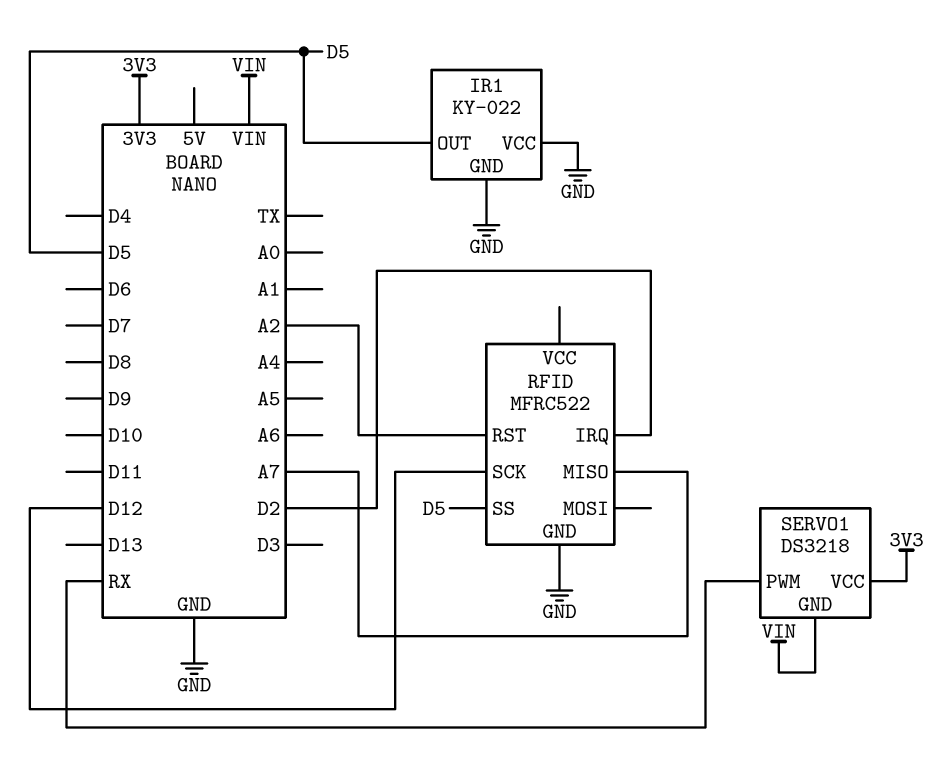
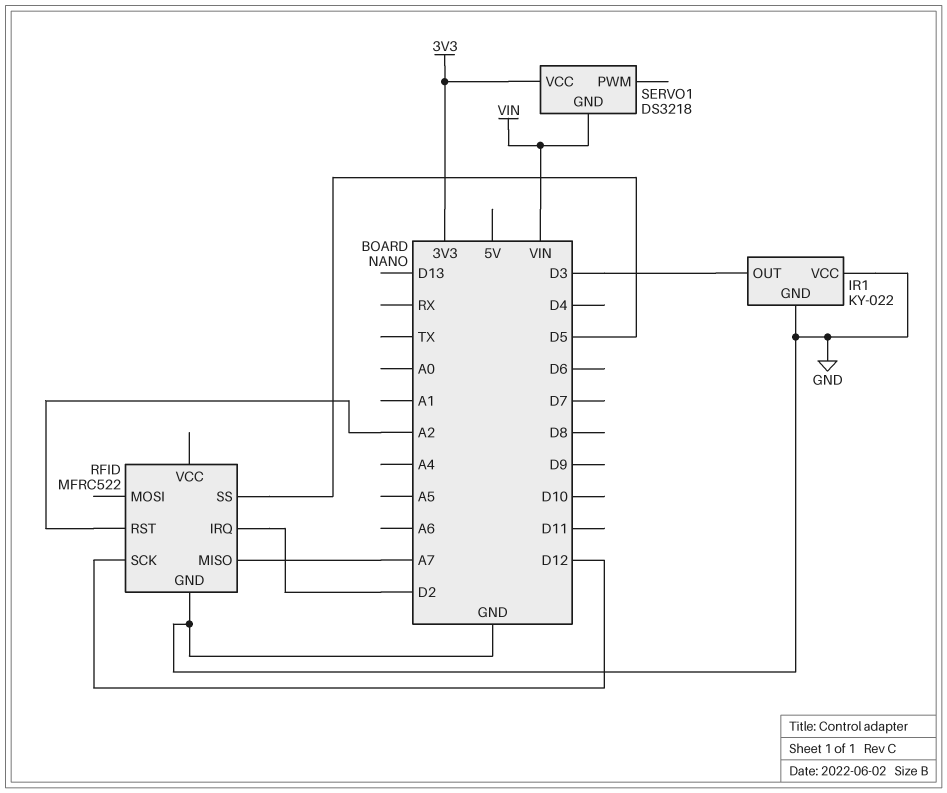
IR1 pin OUT: D5 -> D3
SERVO1 pin PWM: RX -> none

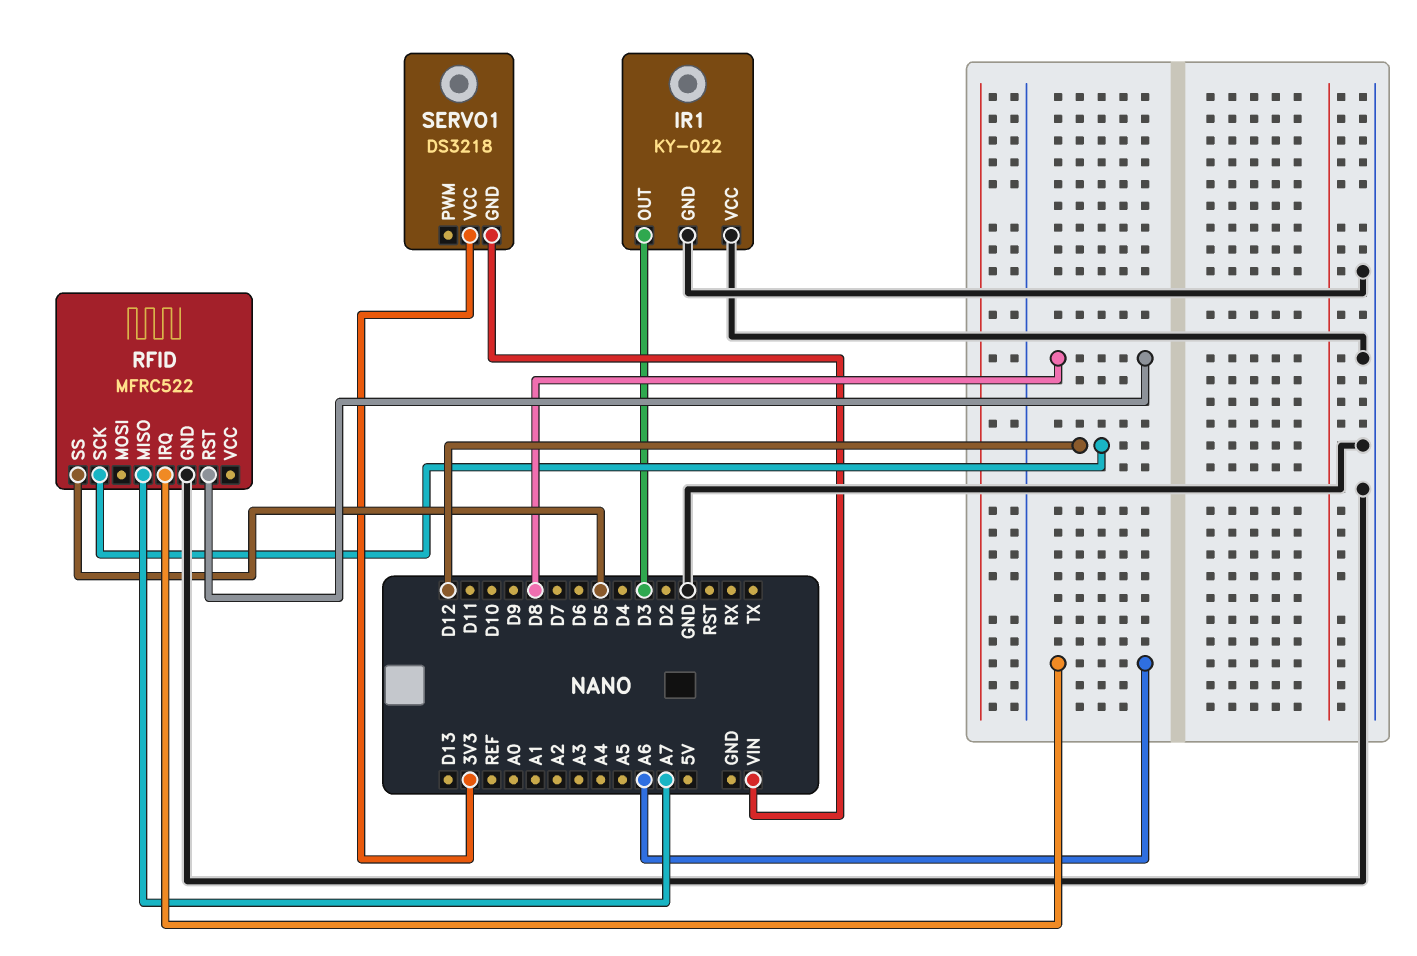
RFID pin IRQ: D2 -> A6
RFID pin RST: A2 -> D8

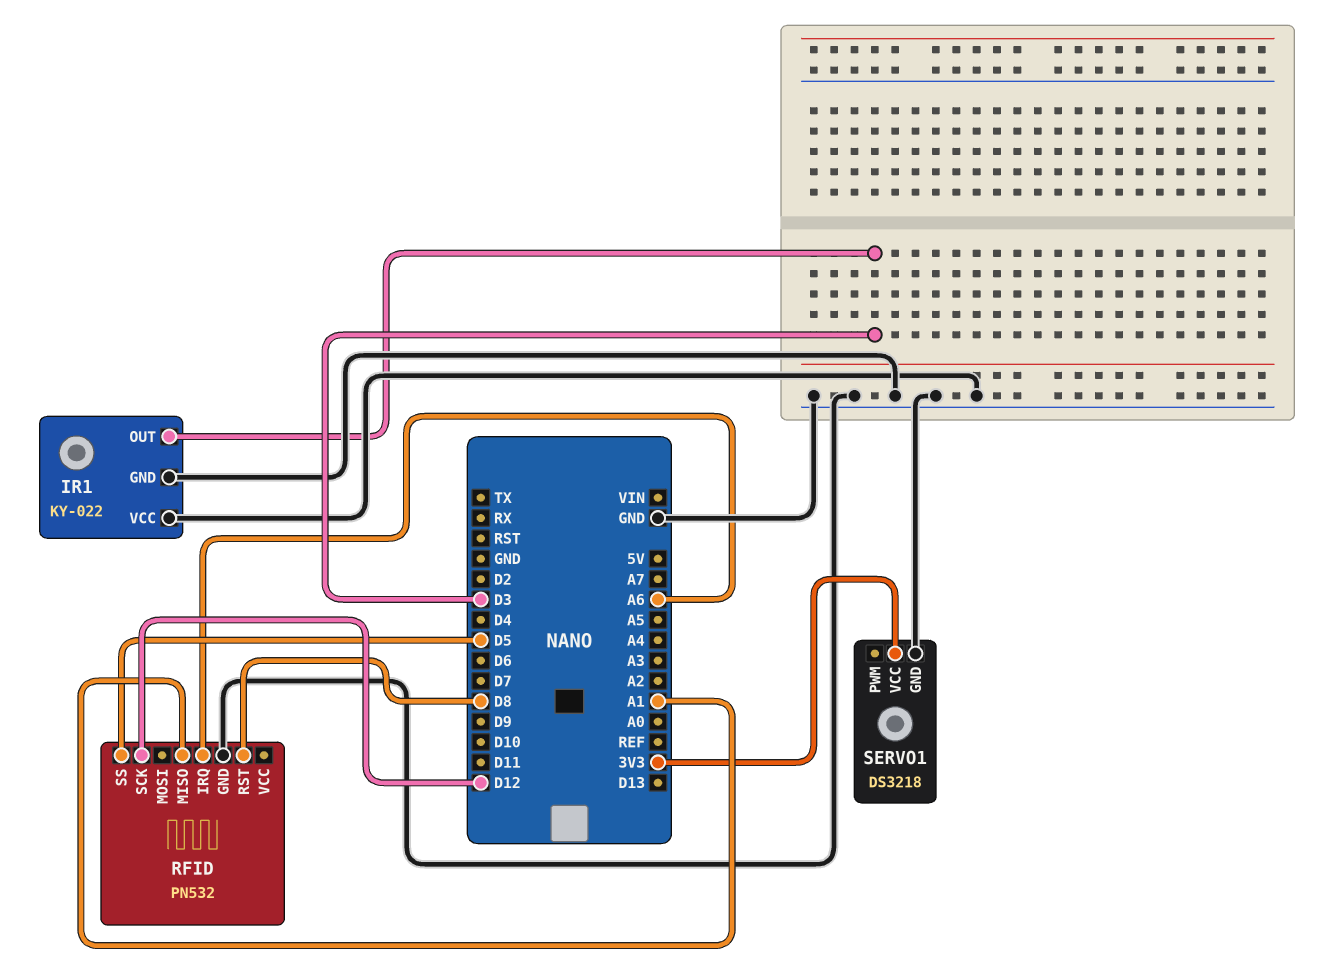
RFID: MFRC522 -> PN532
RFID pin MISO: A7 -> A1
SERVO1 pin GND: VIN -> GND

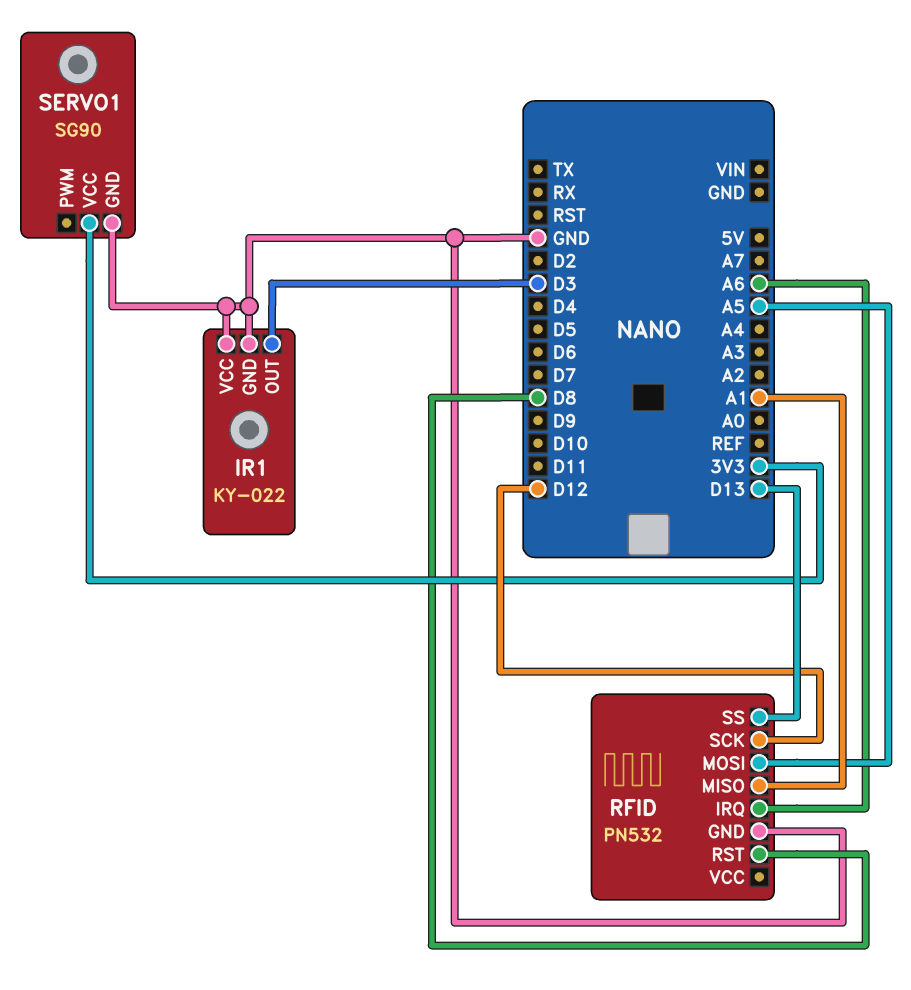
RFID pin MOSI: none -> A5
RFID pin SS: D5 -> D13
SERVO1: DS3218 -> SG90

